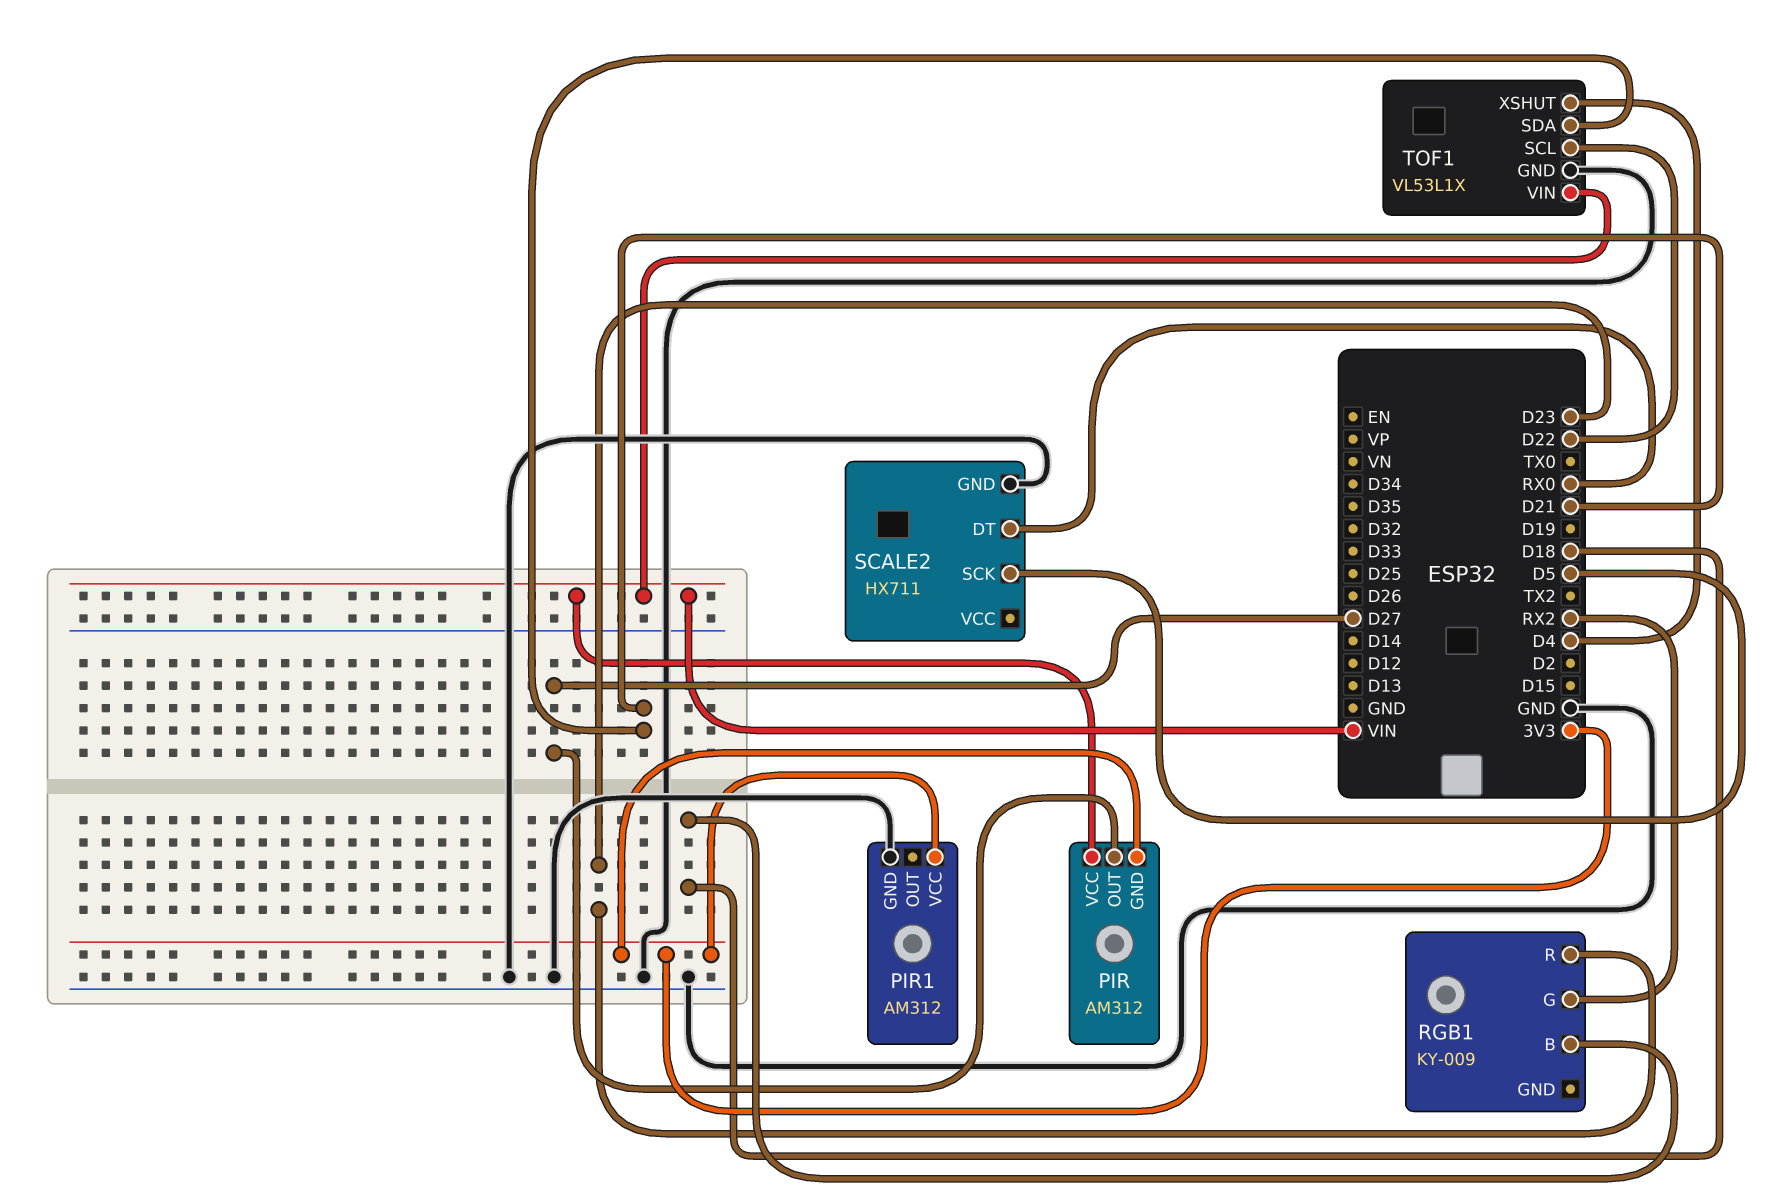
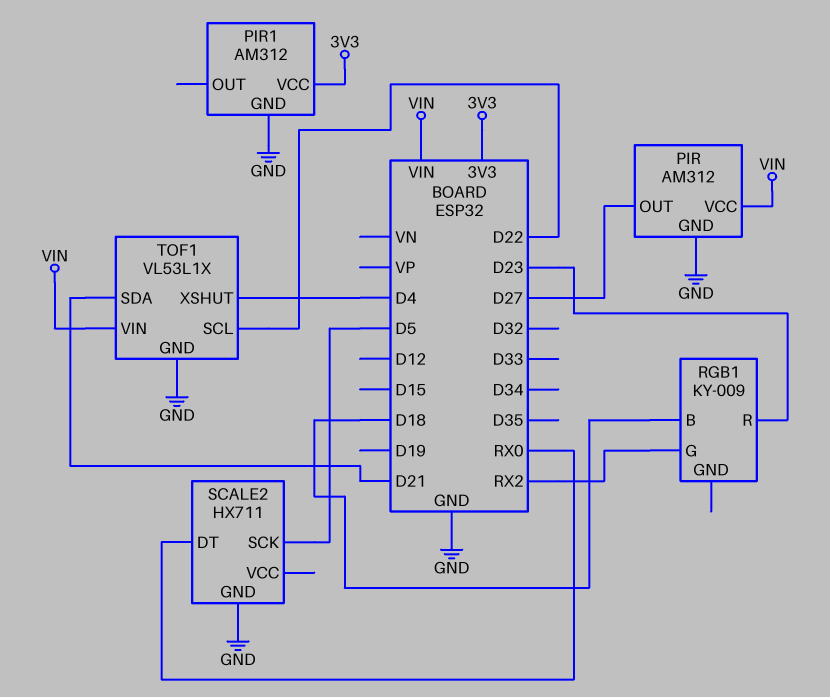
PIR pin GND: 3V3 -> GND

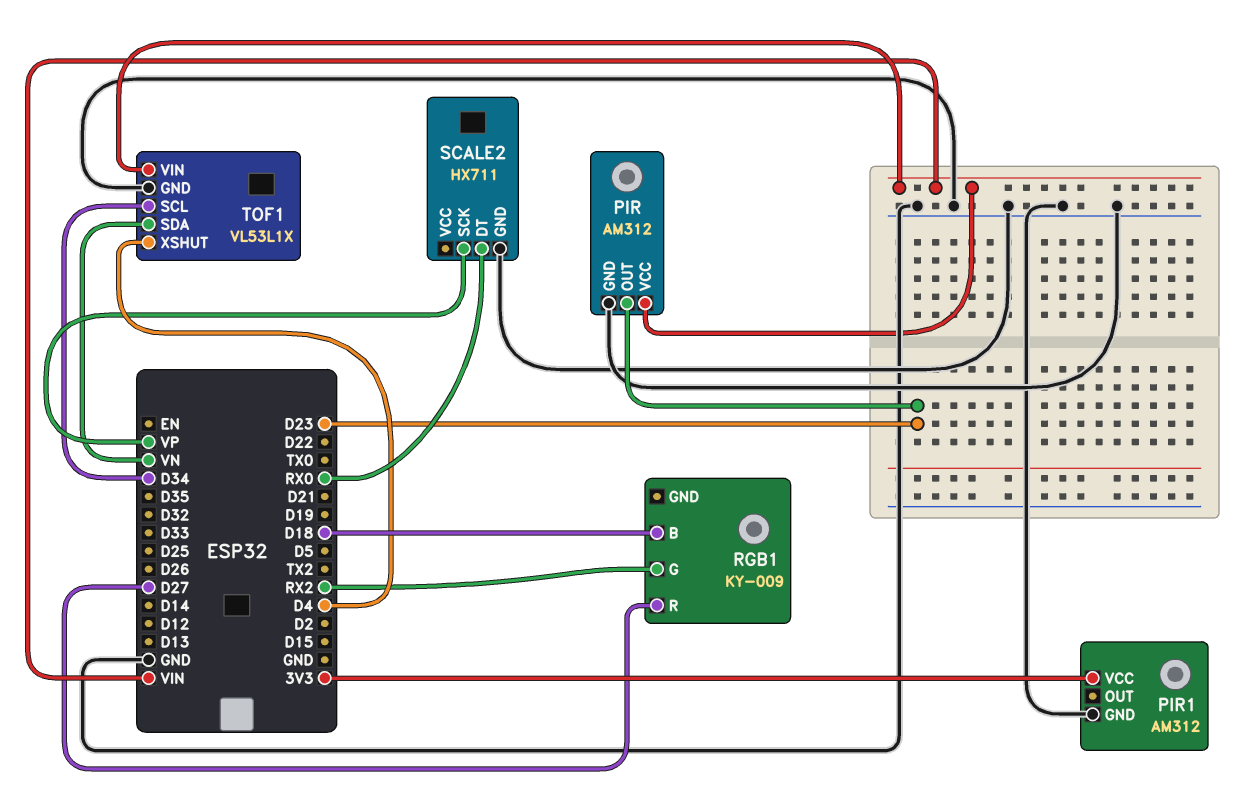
PIR pin OUT: D27 -> D23
RGB1 pin R: D23 -> D27
SCALE2 pin SCK: D5 -> VP
TOF1 pin SCL: D22 -> D34
TOF1 pin SDA: D21 -> VN

